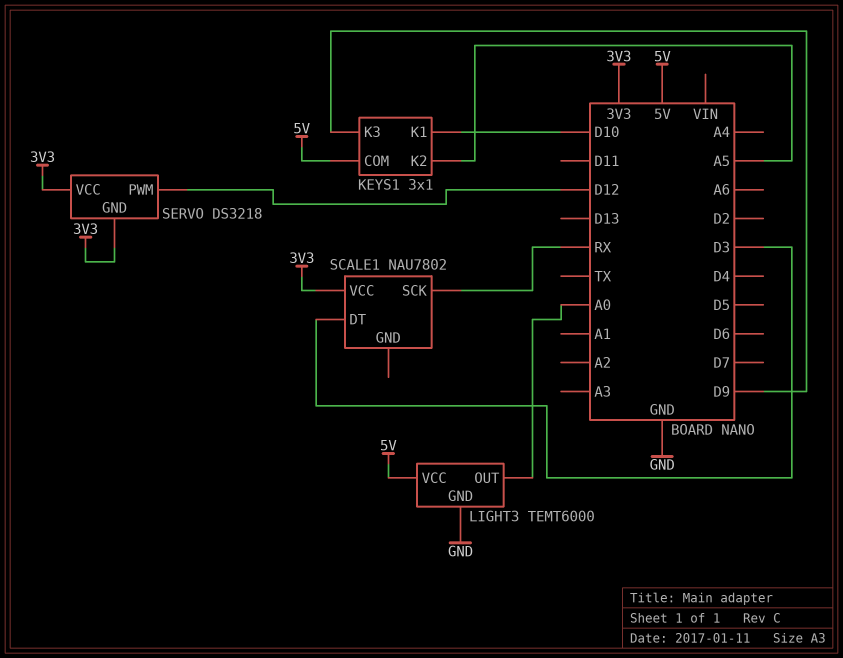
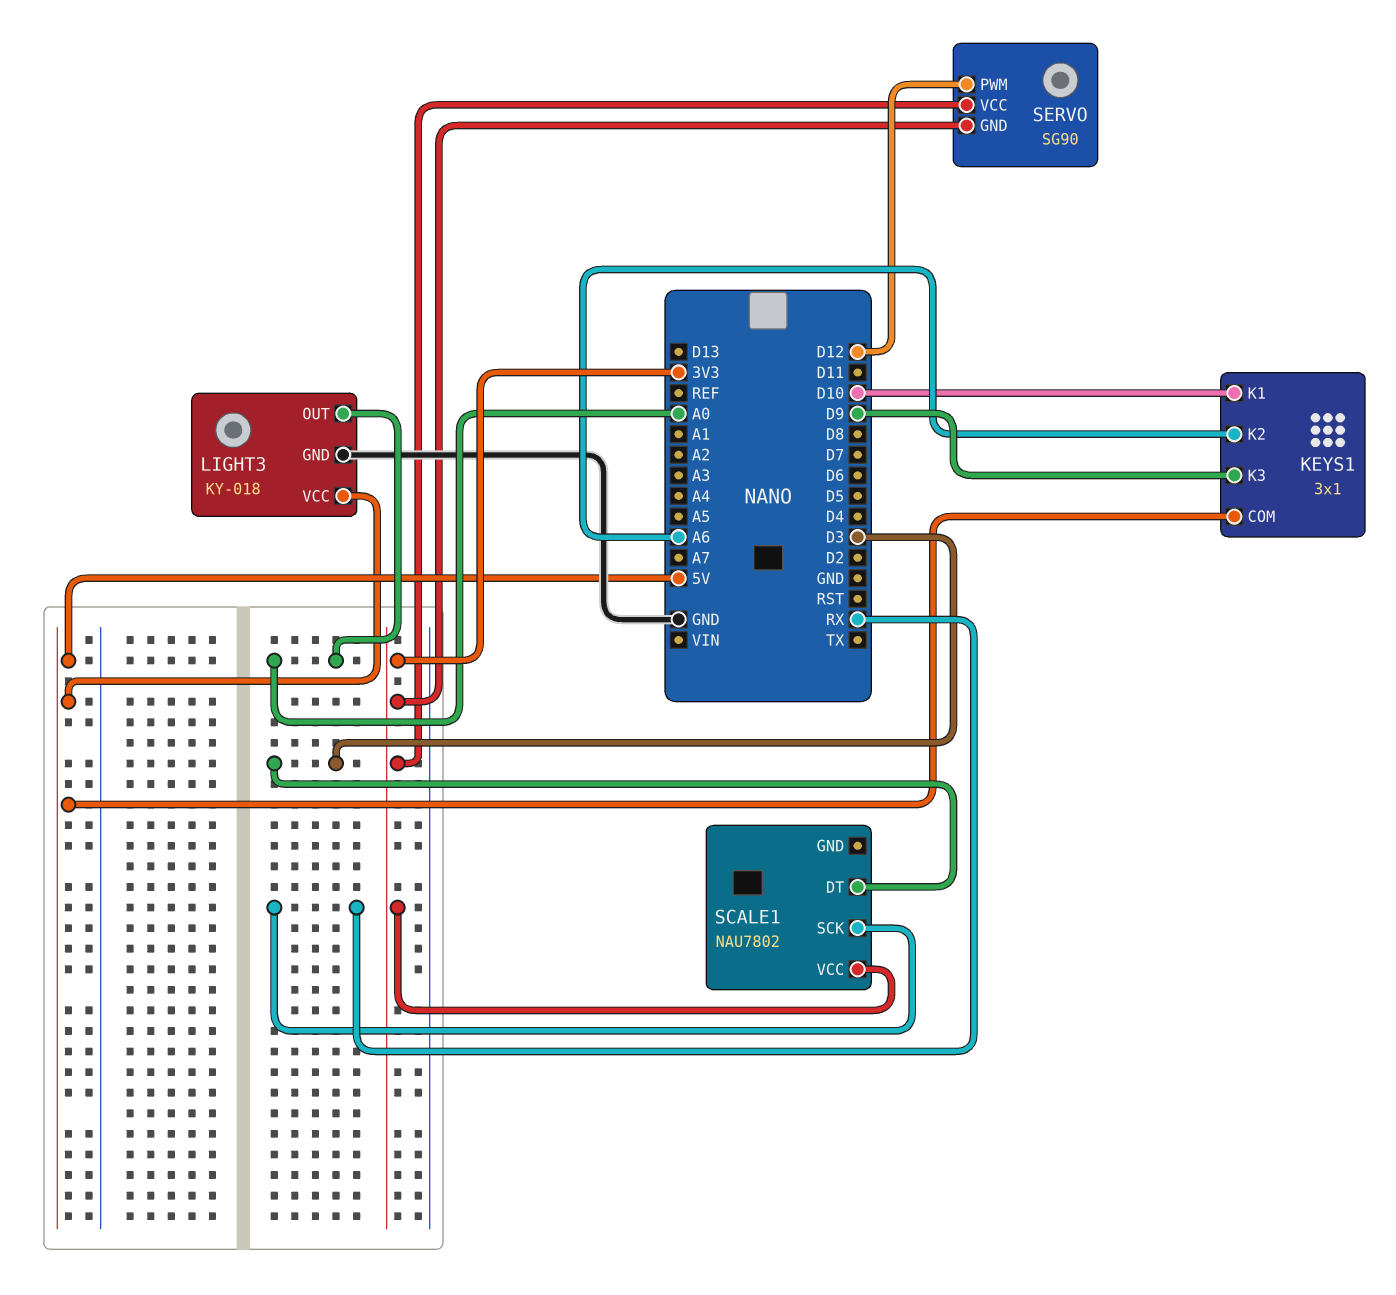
KEYS1 pin K2: A5 -> A6
LIGHT3: TEMT6000 -> KY-018
SERVO: DS3218 -> SG90

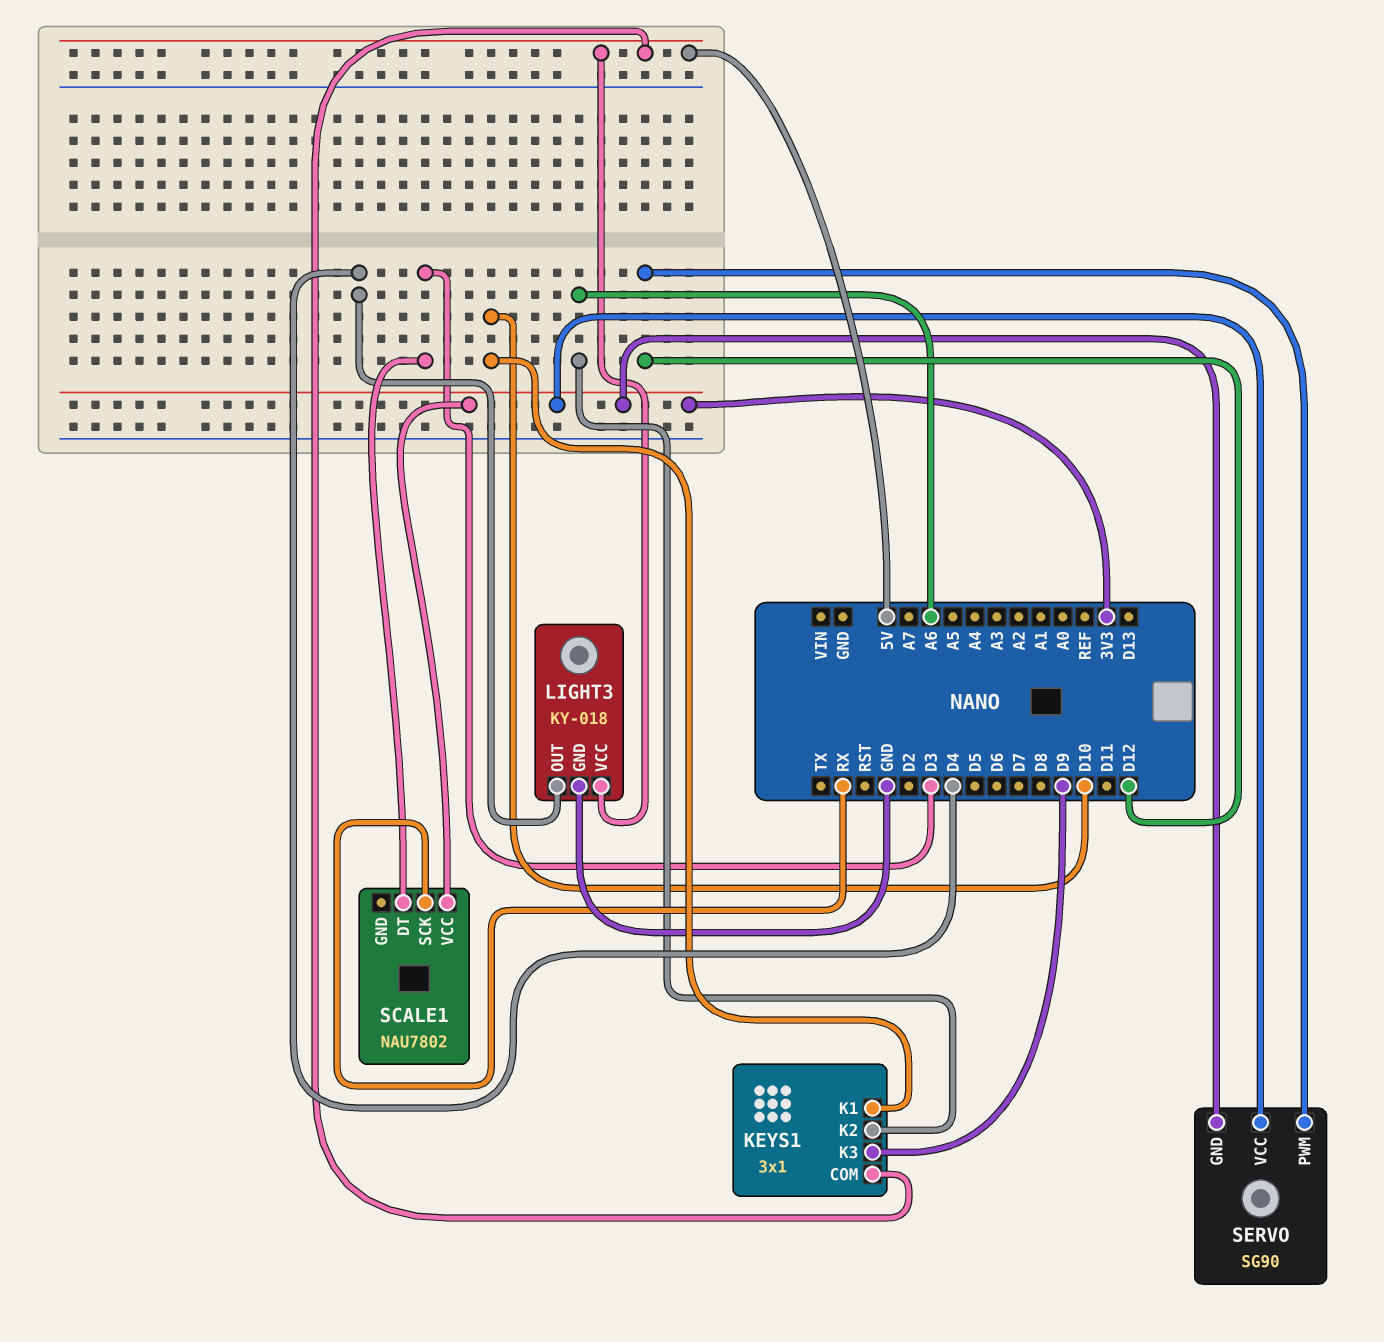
LIGHT3 pin OUT: A0 -> D4

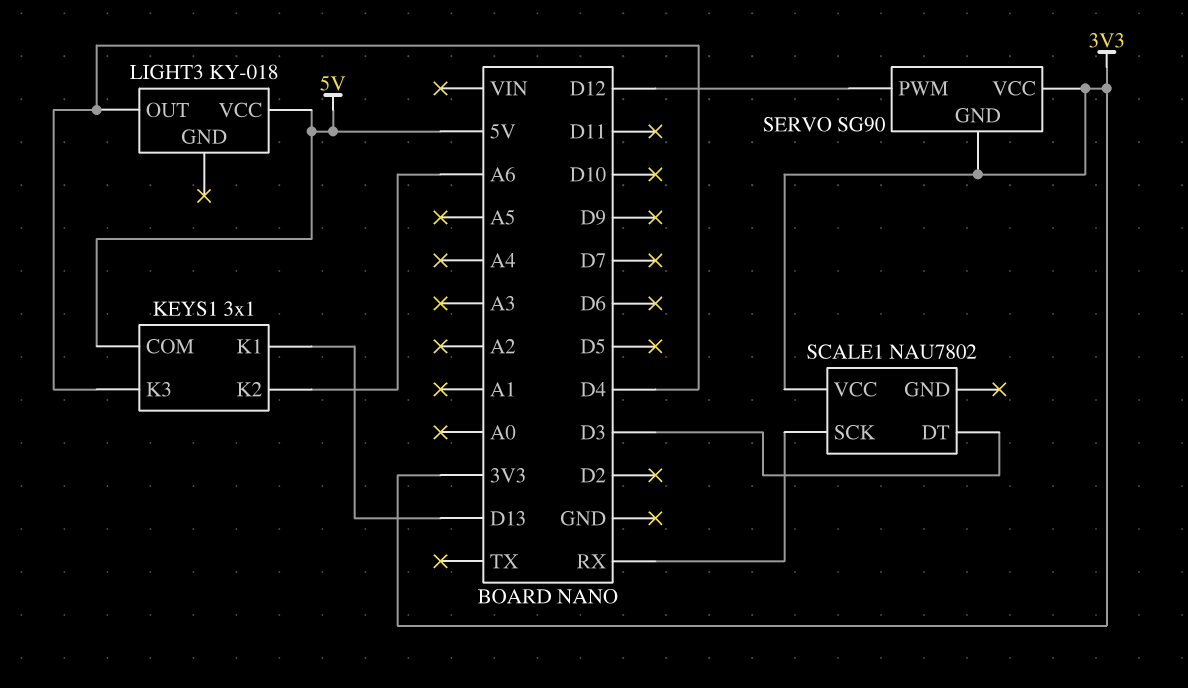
KEYS1 pin K1: D10 -> D13
KEYS1 pin K3: D9 -> D4
LIGHT3 pin GND: GND -> none

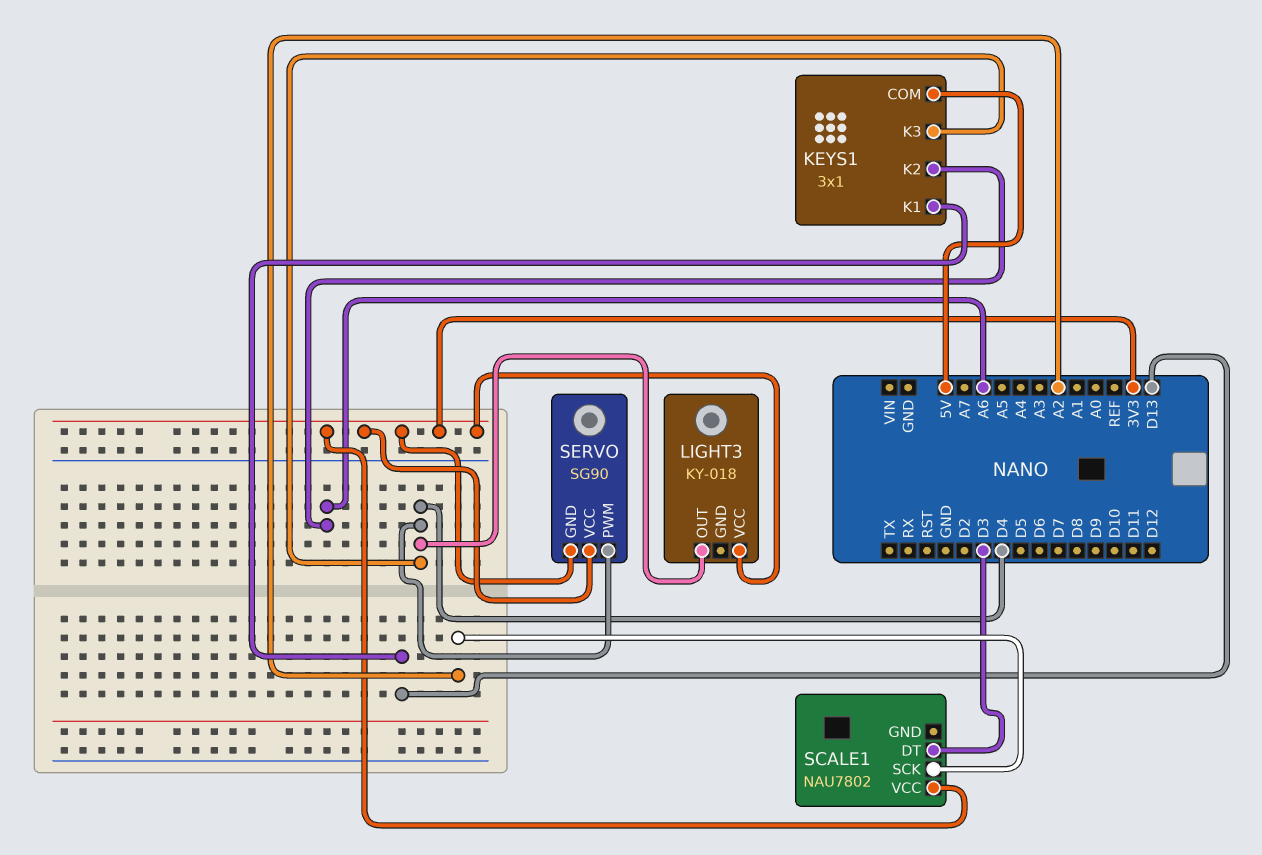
LIGHT3 pin VCC: 5V -> 3V3
SCALE1 pin SCK: RX -> A2
SERVO pin PWM: D12 -> D4

